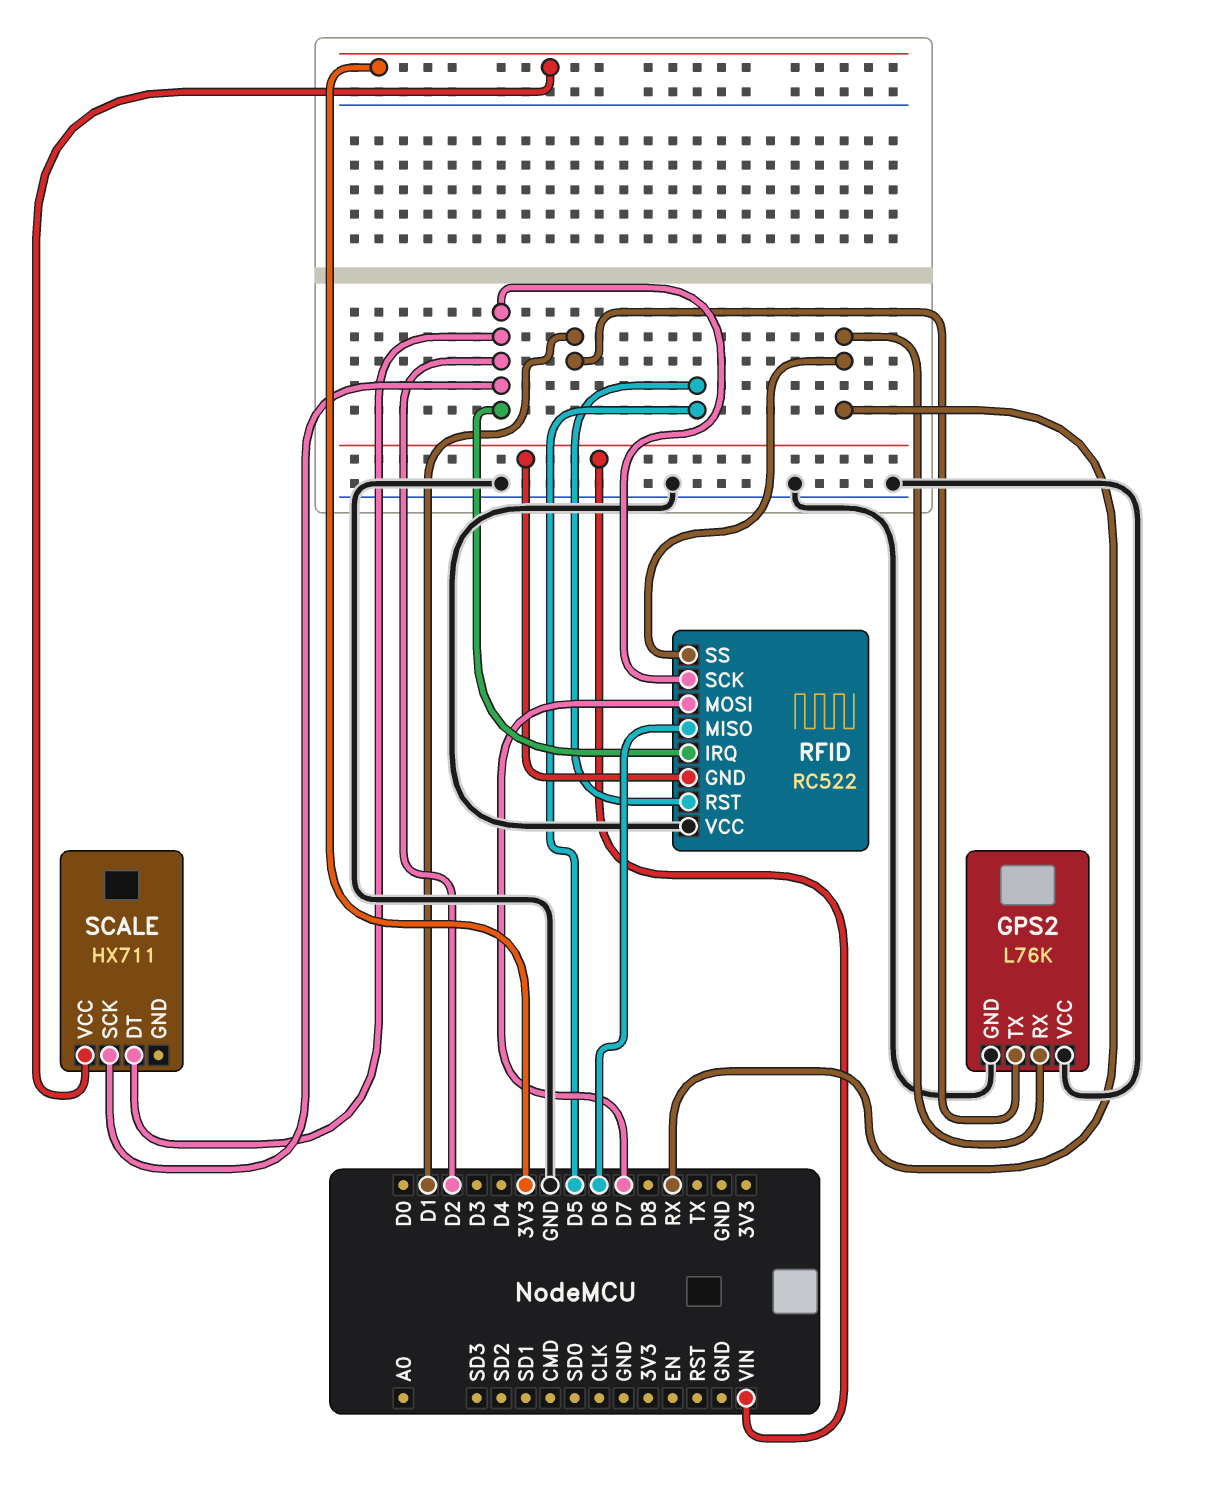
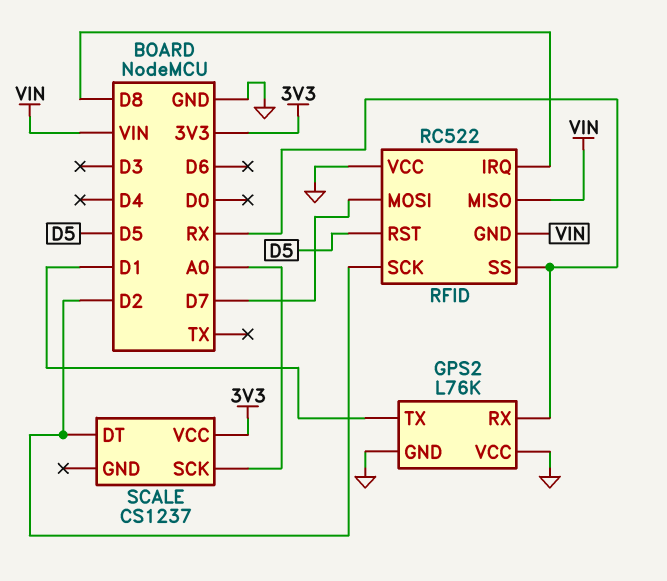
RFID pin IRQ: D2 -> D8
RFID pin MISO: D6 -> VIN
SCALE: HX711 -> CS1237
SCALE pin SCK: D2 -> A0

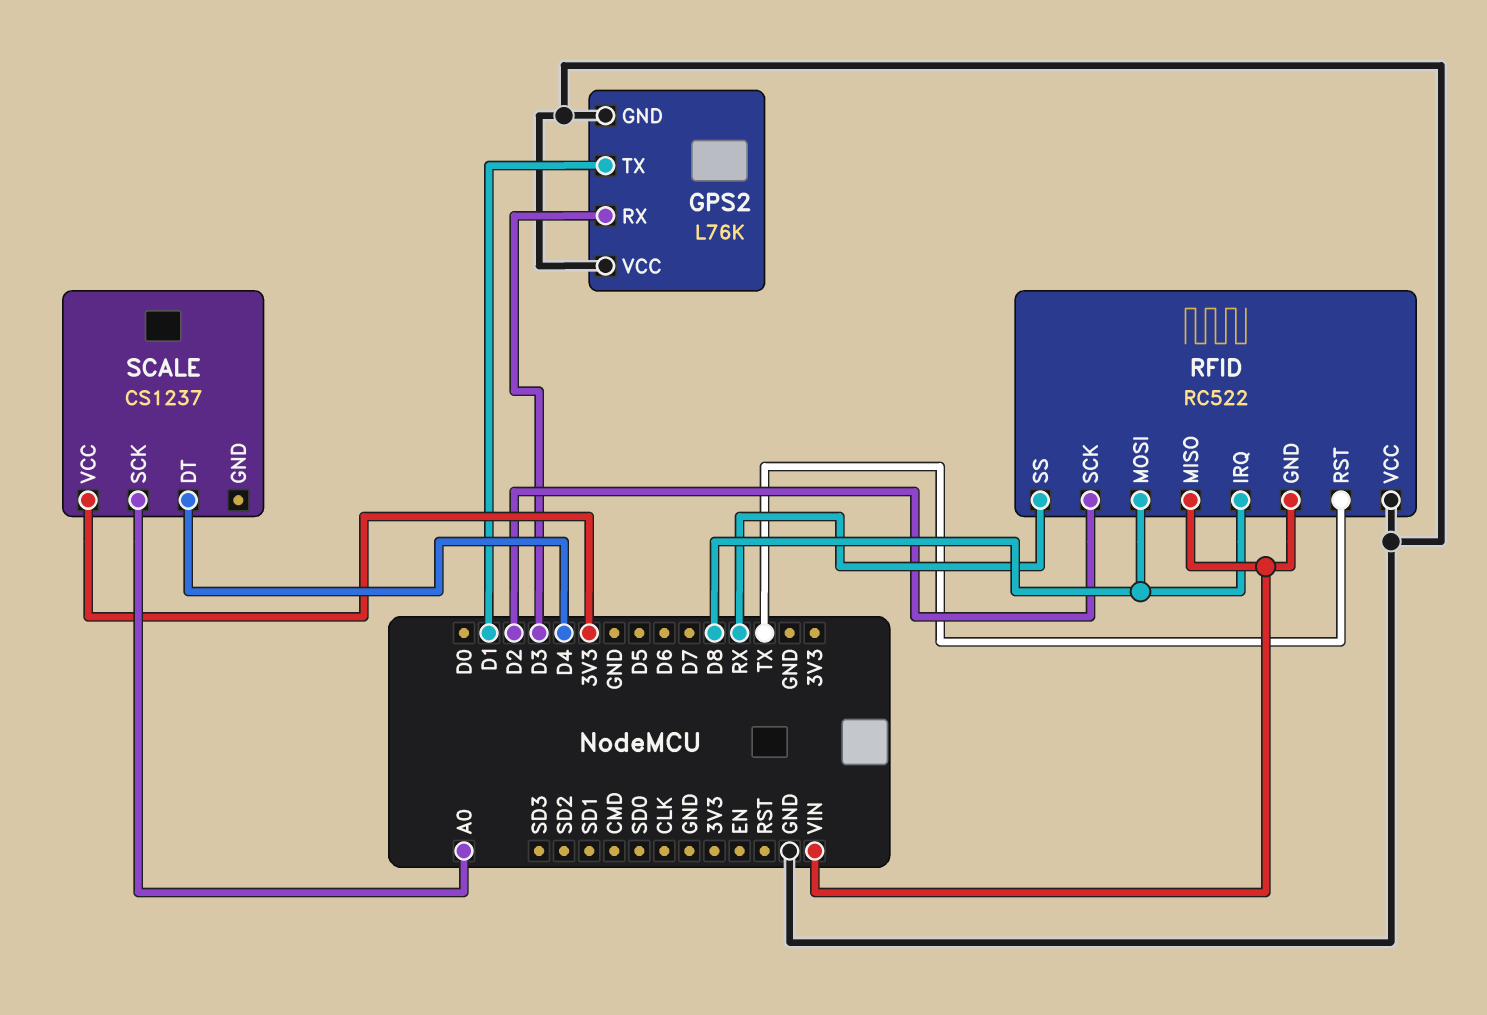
GPS2 pin RX: RX -> D3
RFID pin MOSI: D7 -> D8
RFID pin RST: D5 -> TX
SCALE pin DT: D2 -> D4

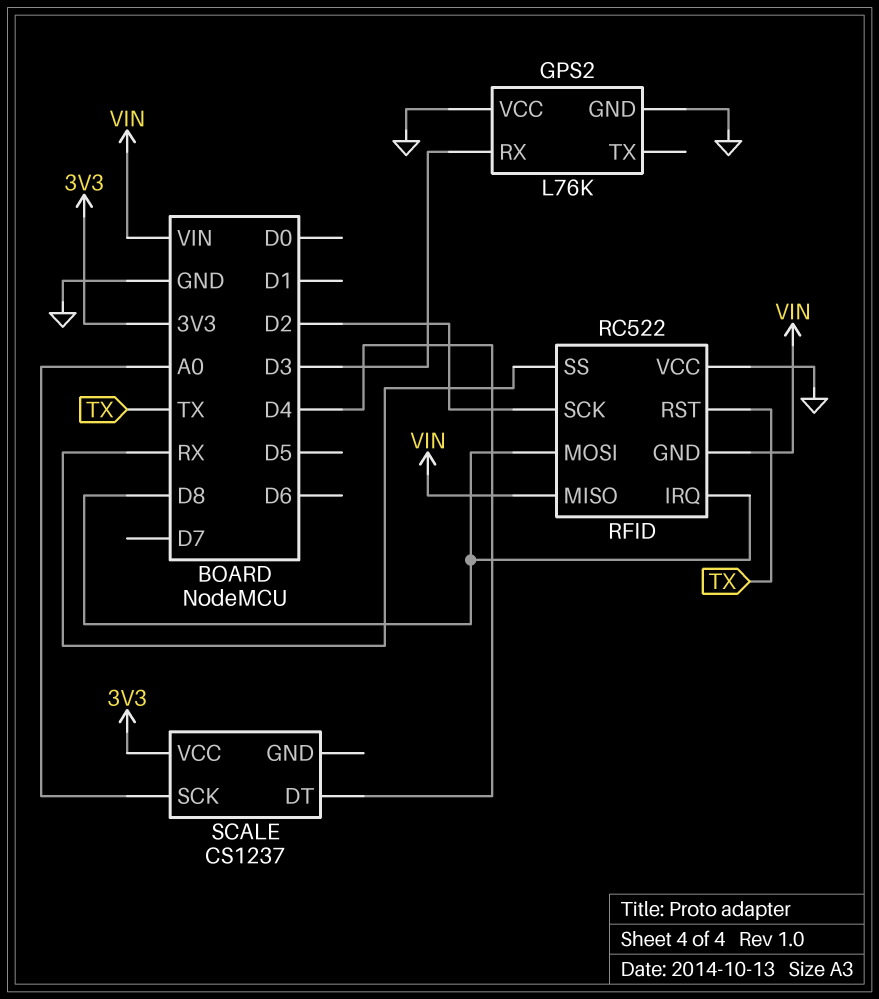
GPS2 pin TX: D1 -> none

